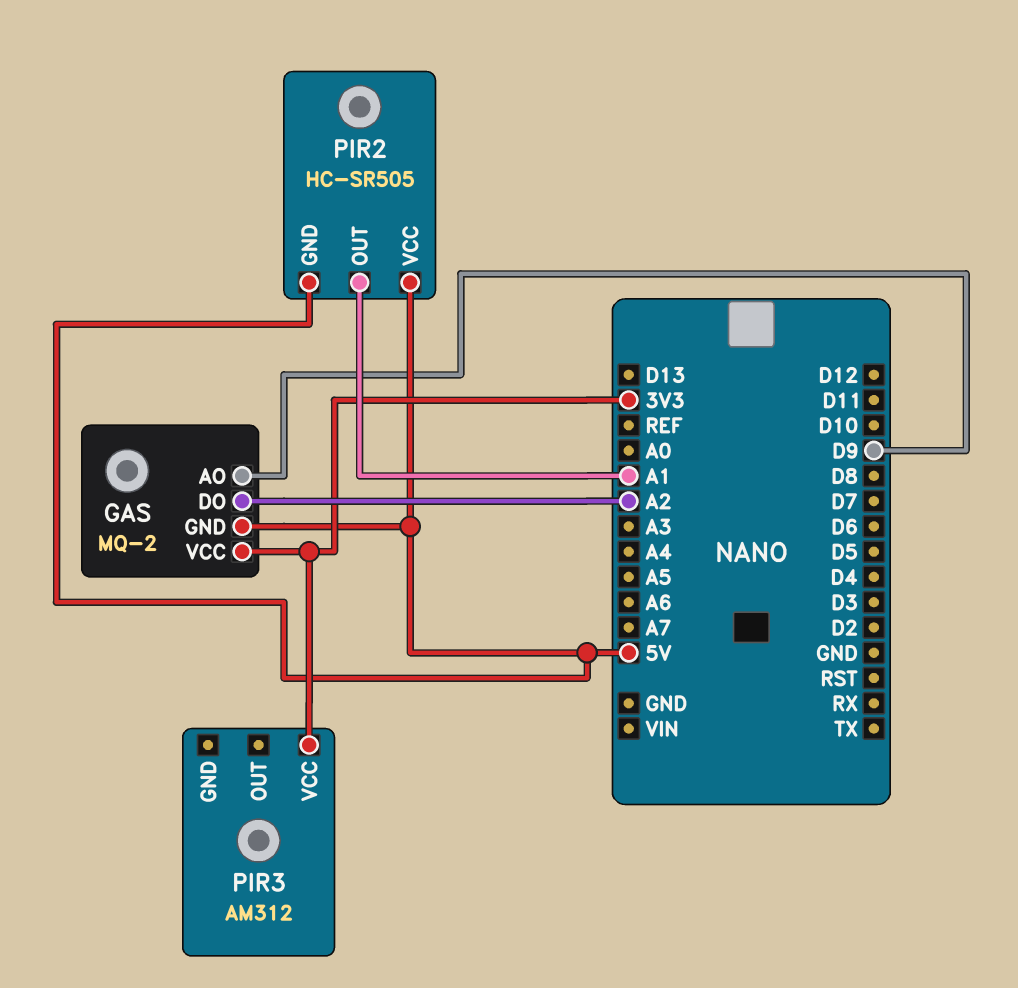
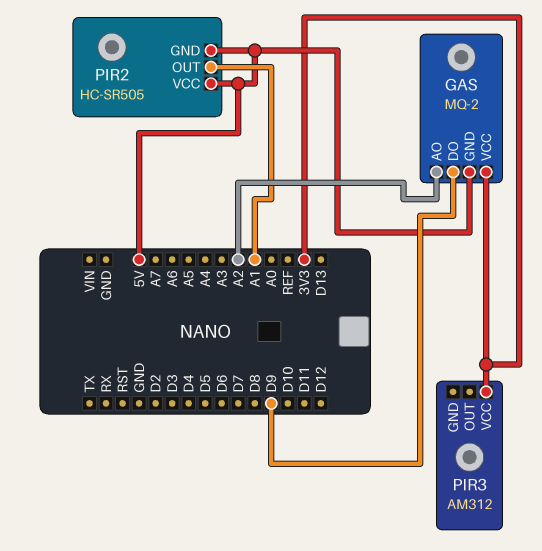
GAS pin AO: D9 -> A2
GAS pin DO: A2 -> D9

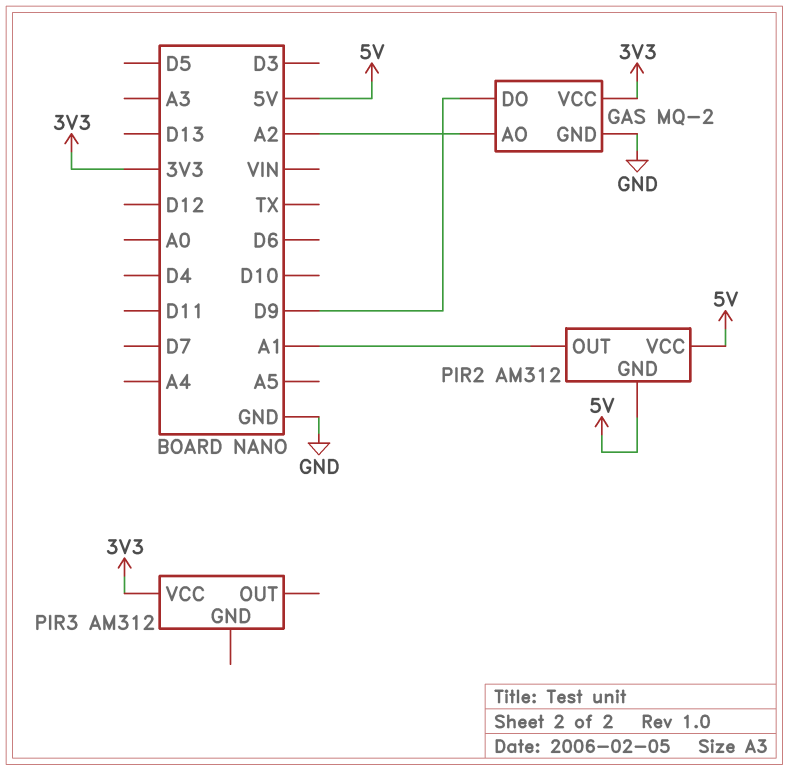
GAS pin GND: 5V -> GND
PIR2: HC-SR505 -> AM312

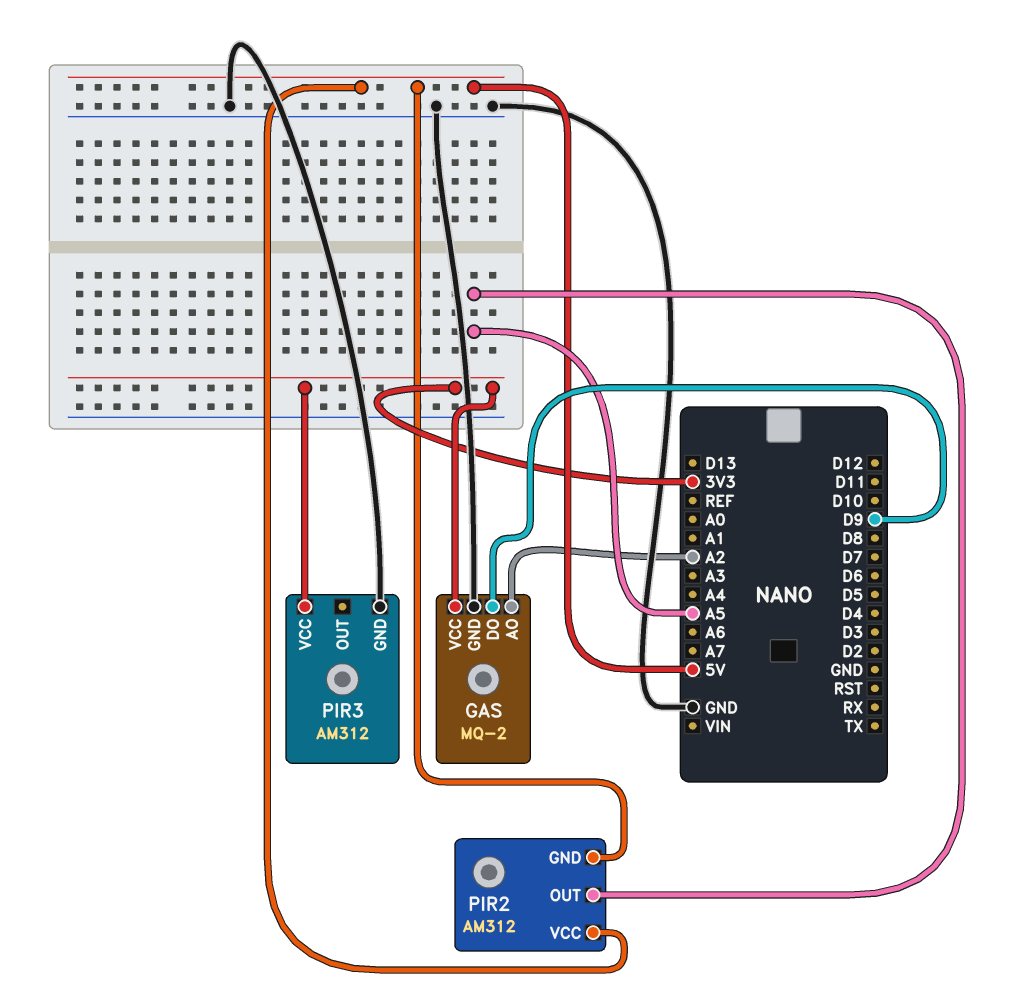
PIR2 pin OUT: A1 -> A5
PIR3 pin GND: none -> GND

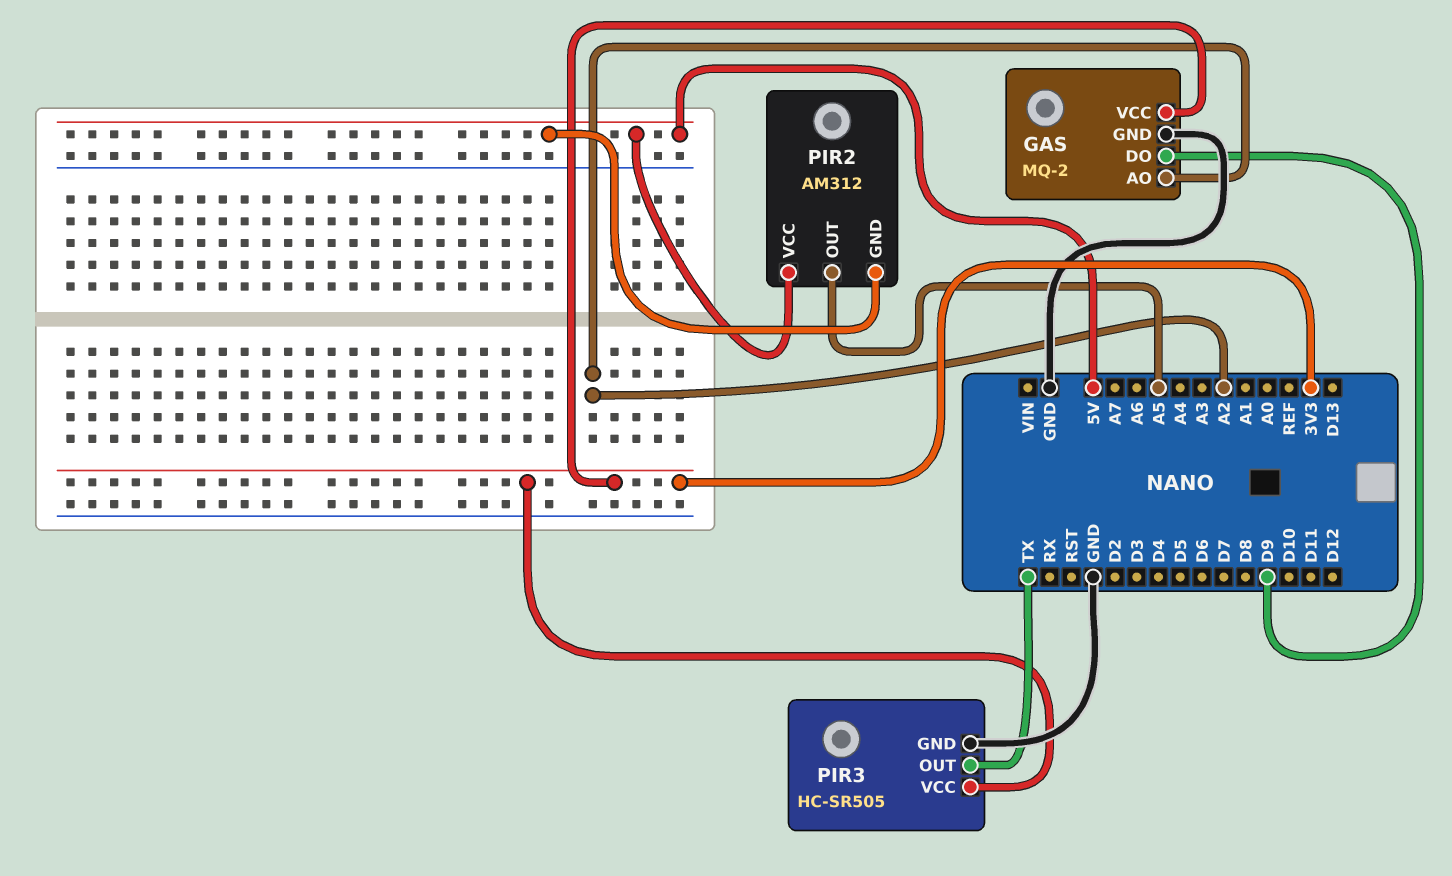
PIR3: AM312 -> HC-SR505
PIR3 pin OUT: none -> TX

